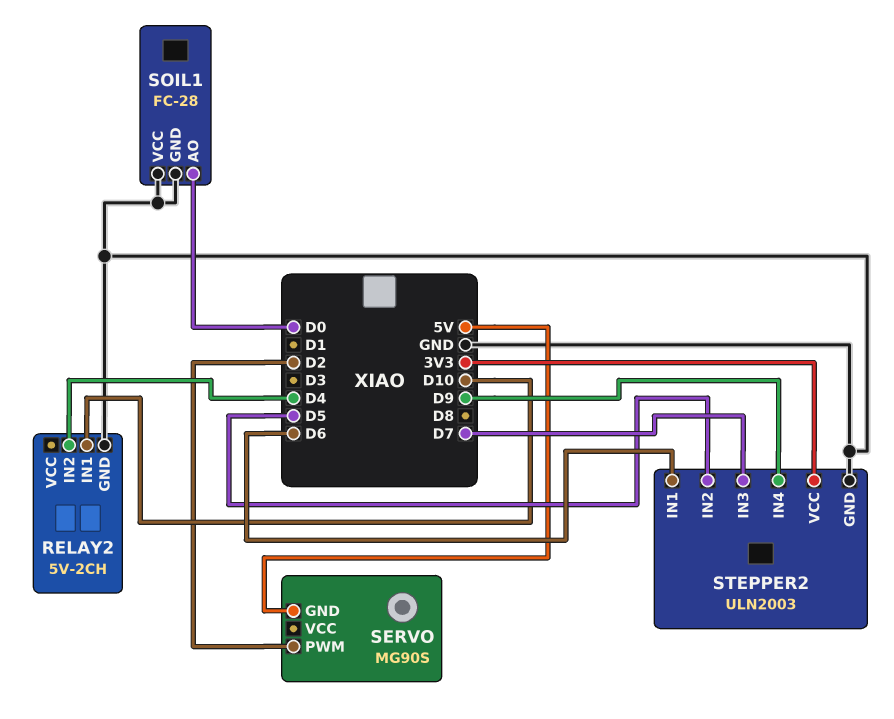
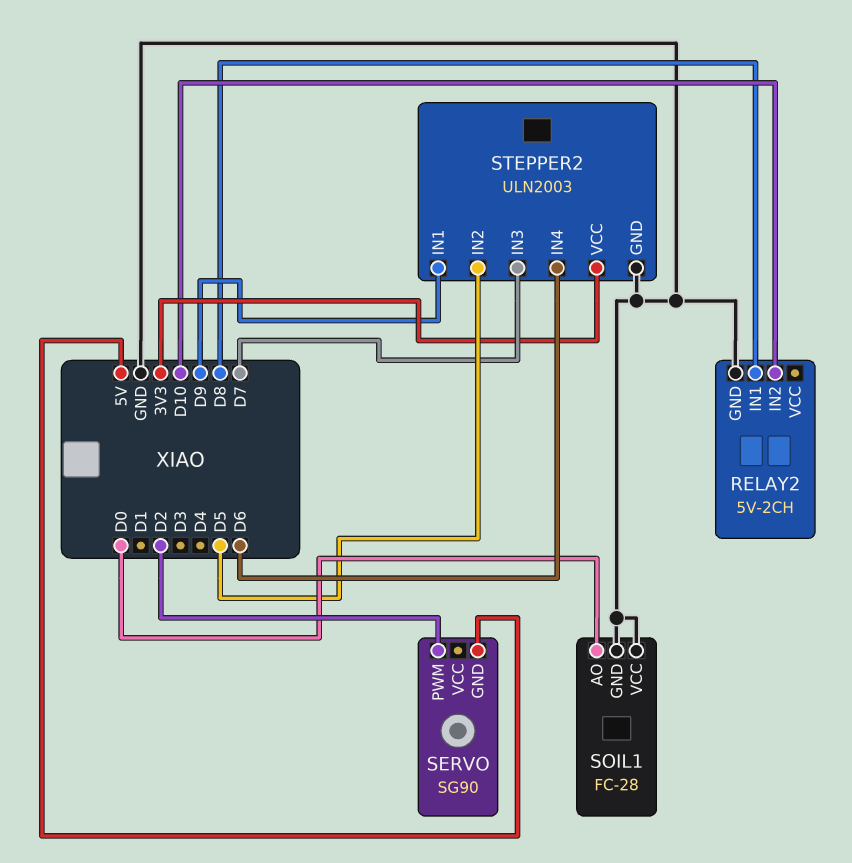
RELAY2 pin IN1: D10 -> D8
RELAY2 pin IN2: D4 -> D10
SERVO: MG90S -> SG90
STEPPER2 pin IN1: D6 -> D9
STEPPER2 pin IN4: D9 -> D6

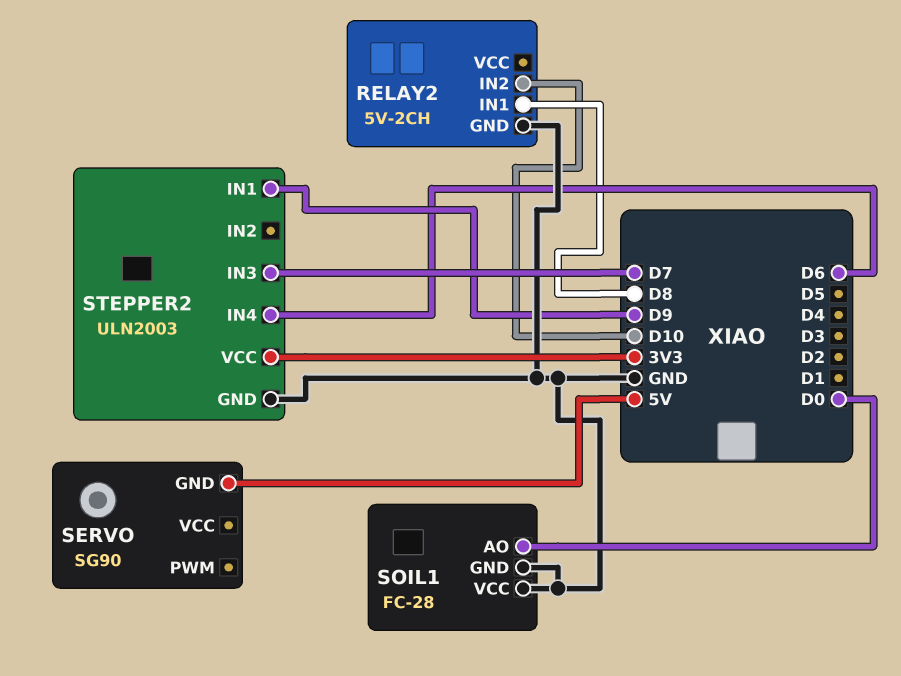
SERVO pin PWM: D2 -> none
STEPPER2 pin IN2: D5 -> none

